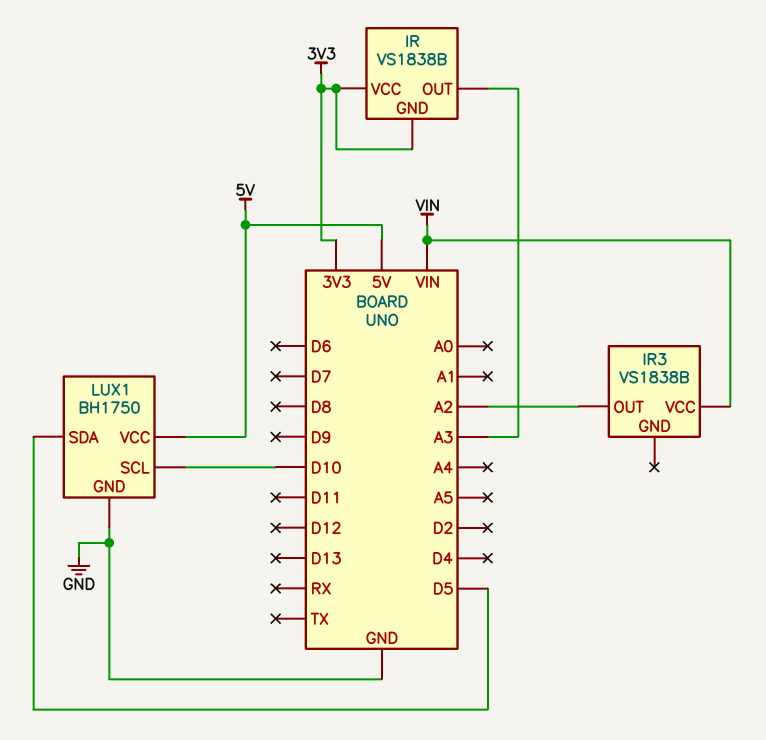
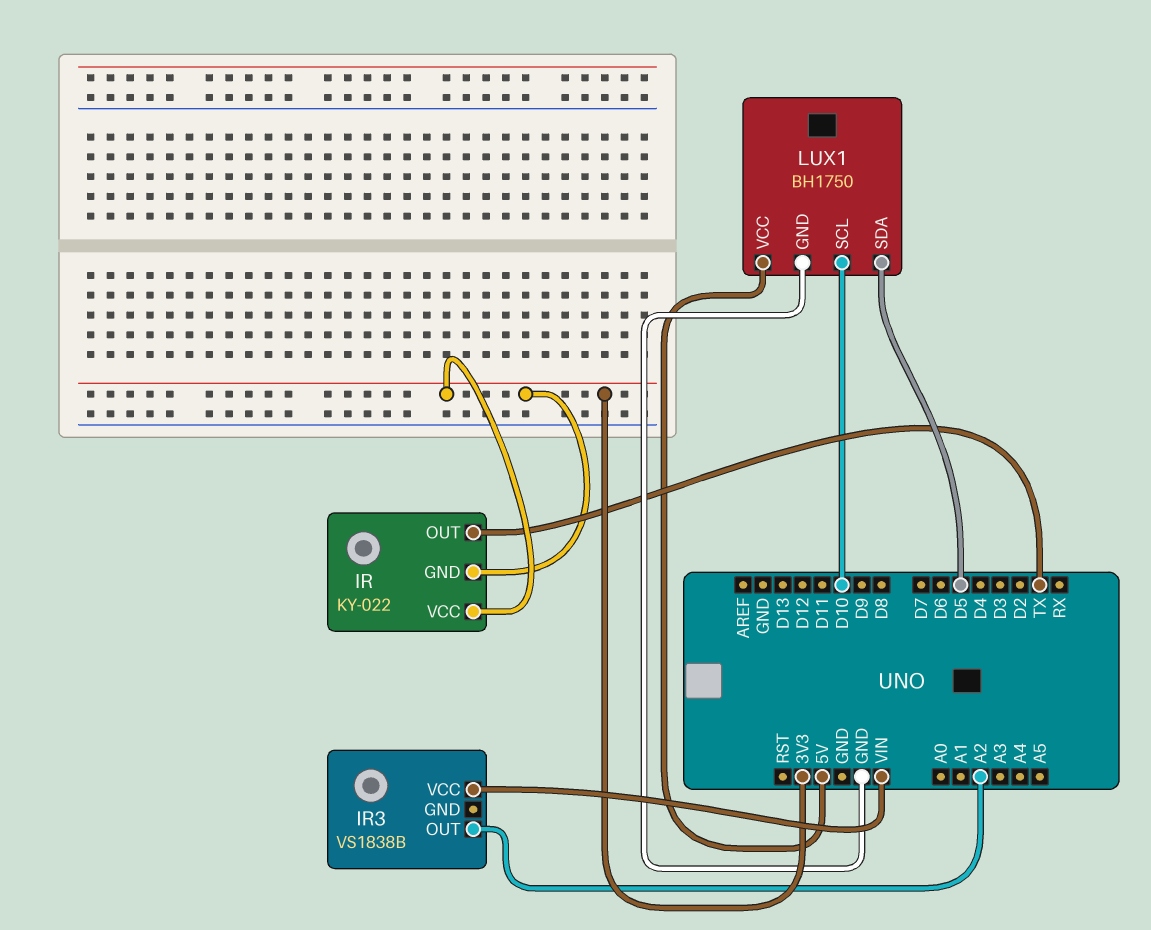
IR: VS1838B -> KY-022
IR pin OUT: A3 -> TX

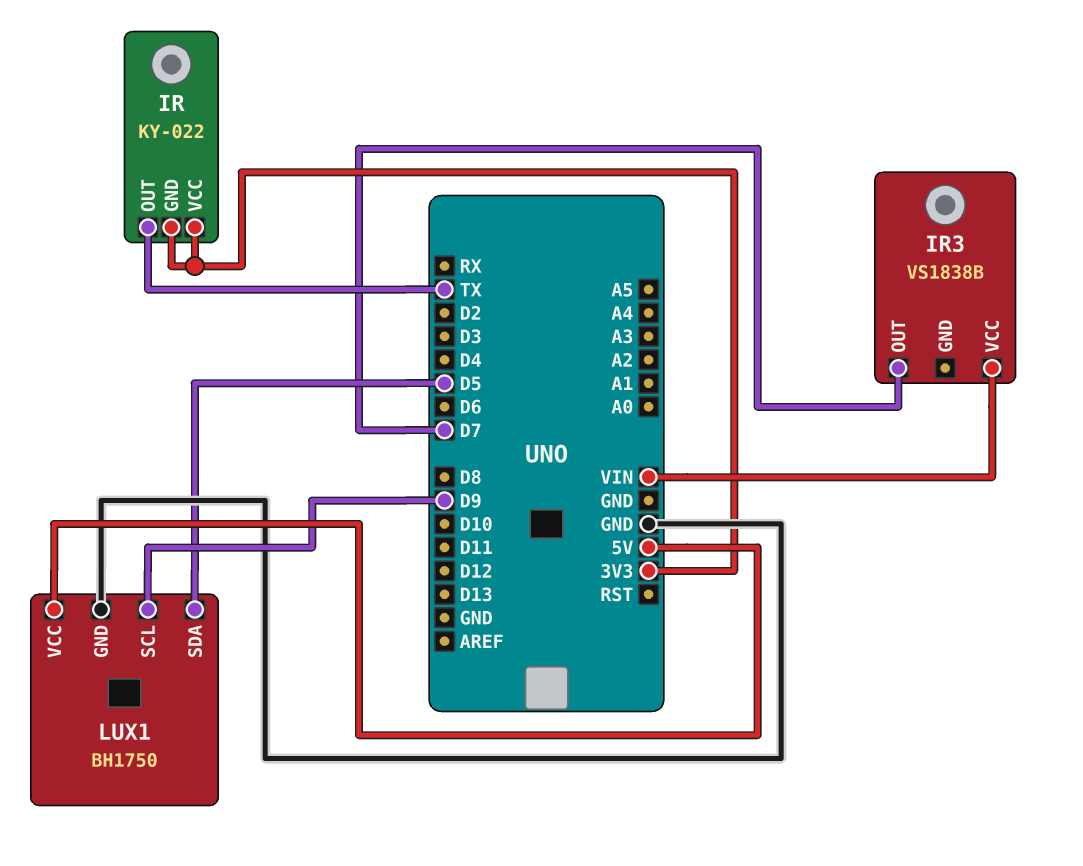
IR3 pin OUT: A2 -> D7
LUX1 pin SCL: D10 -> D9

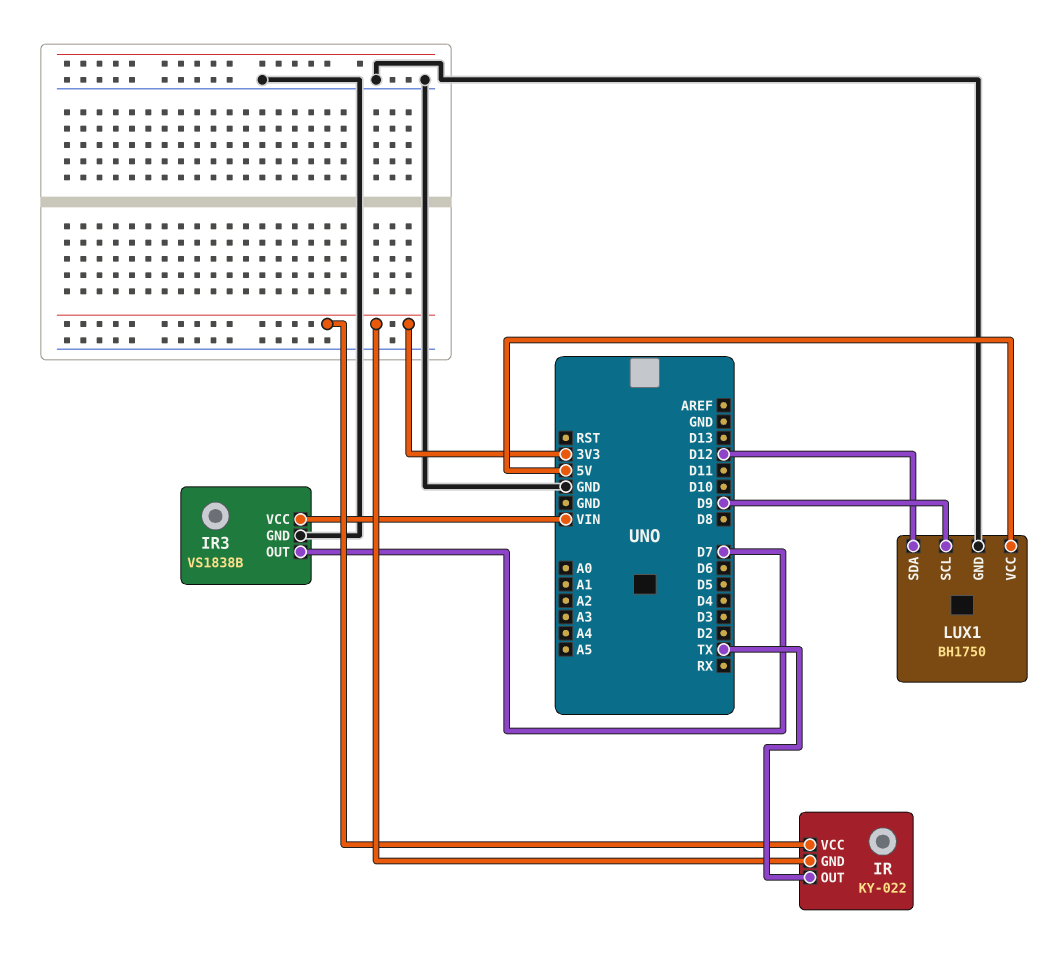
IR3 pin GND: none -> GND
LUX1 pin SDA: D5 -> D12

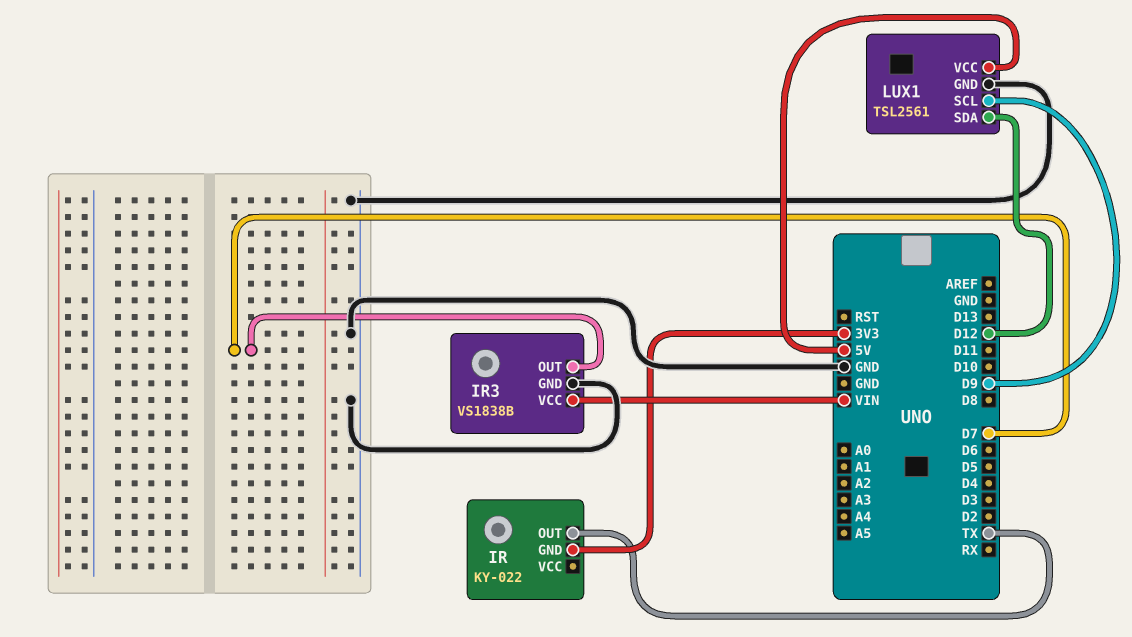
IR pin VCC: 3V3 -> none
LUX1: BH1750 -> TSL2561

